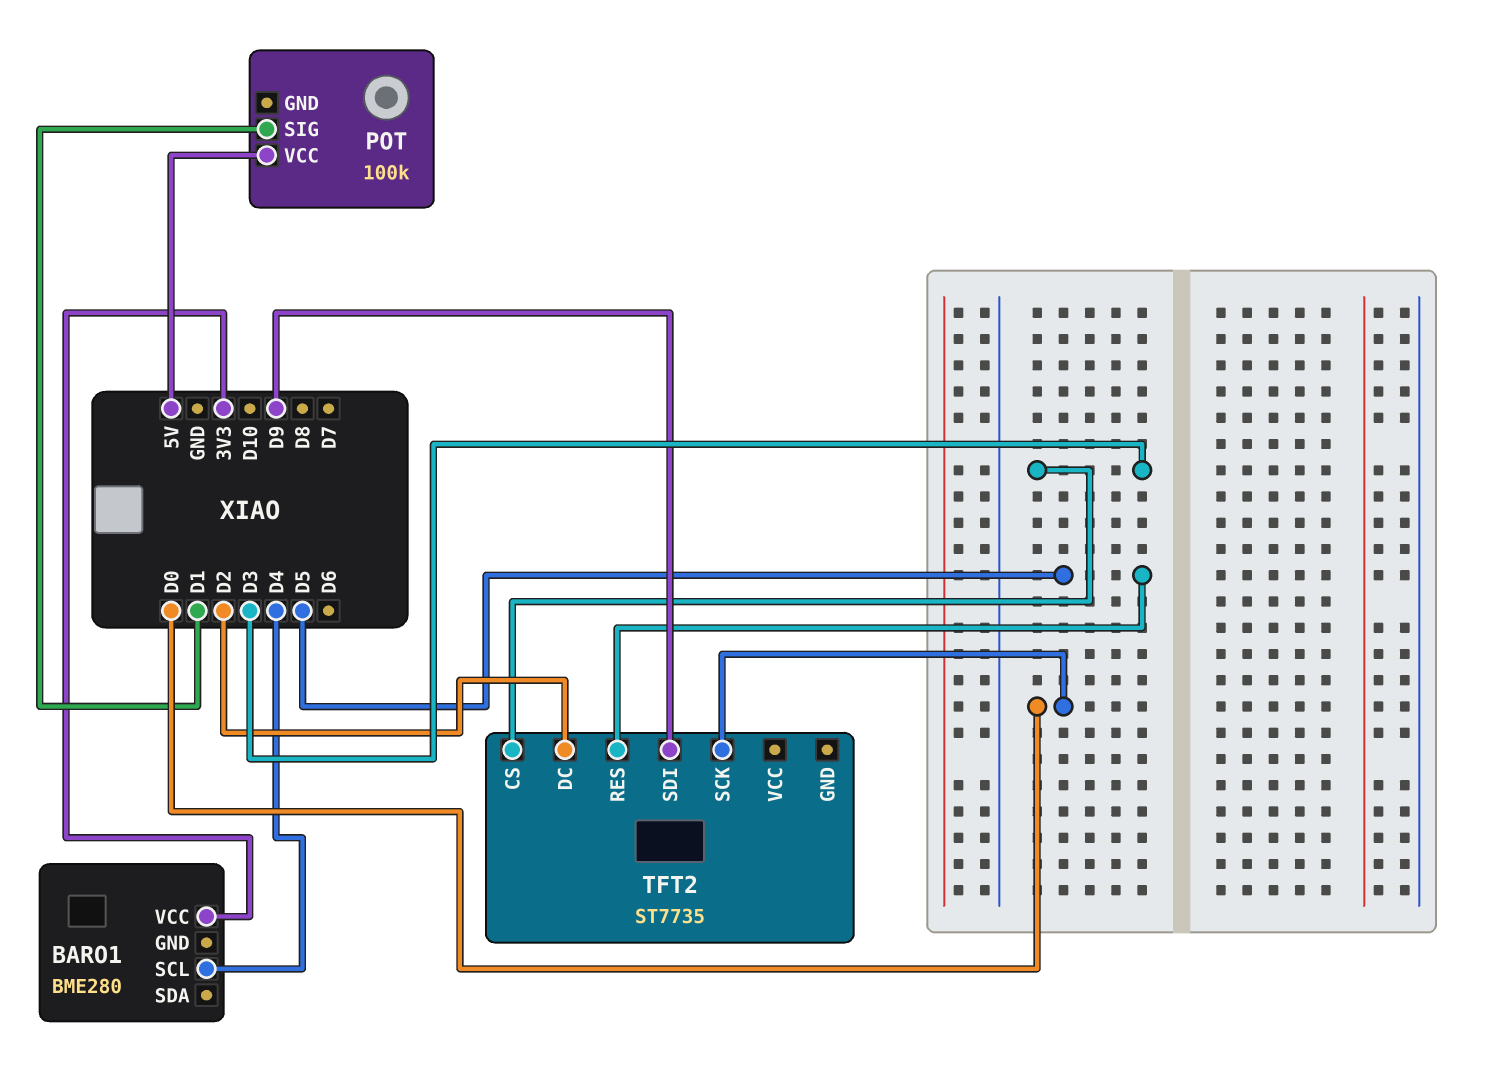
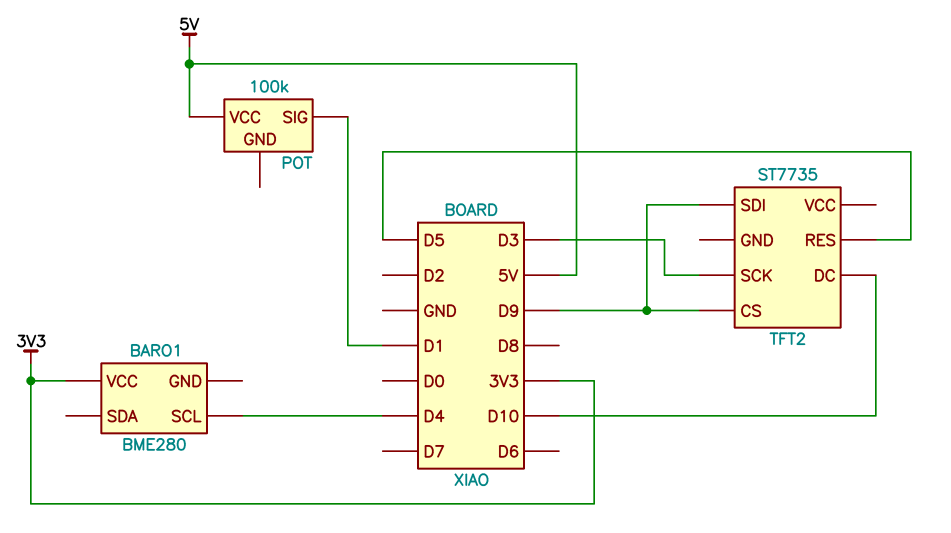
TFT2 pin CS: D3 -> D9
TFT2 pin DC: D2 -> D10
TFT2 pin SCK: D0 -> D3

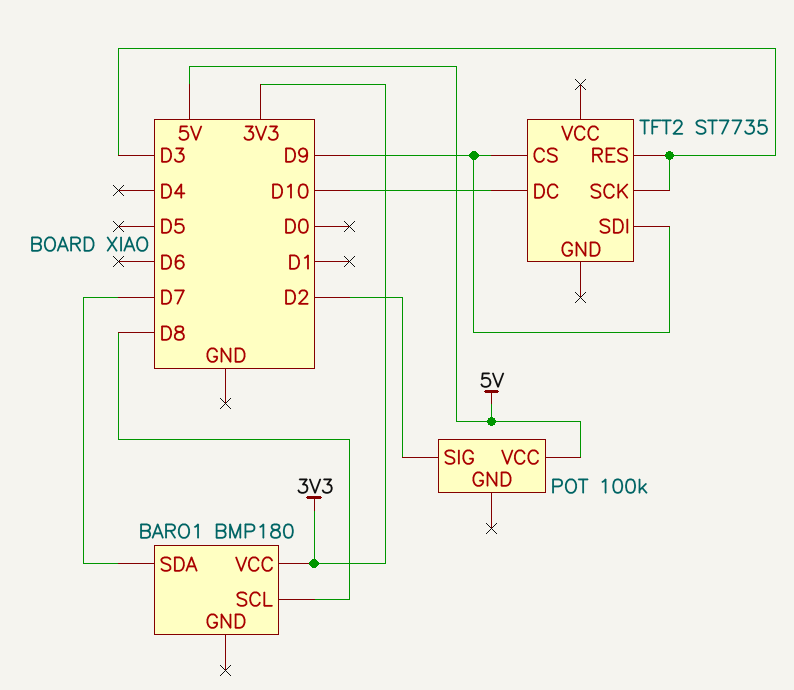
BARO1: BME280 -> BMP180
BARO1 pin SCL: D4 -> D8
BARO1 pin SDA: none -> D7
POT pin SIG: D1 -> D2
TFT2 pin RES: D5 -> D3

